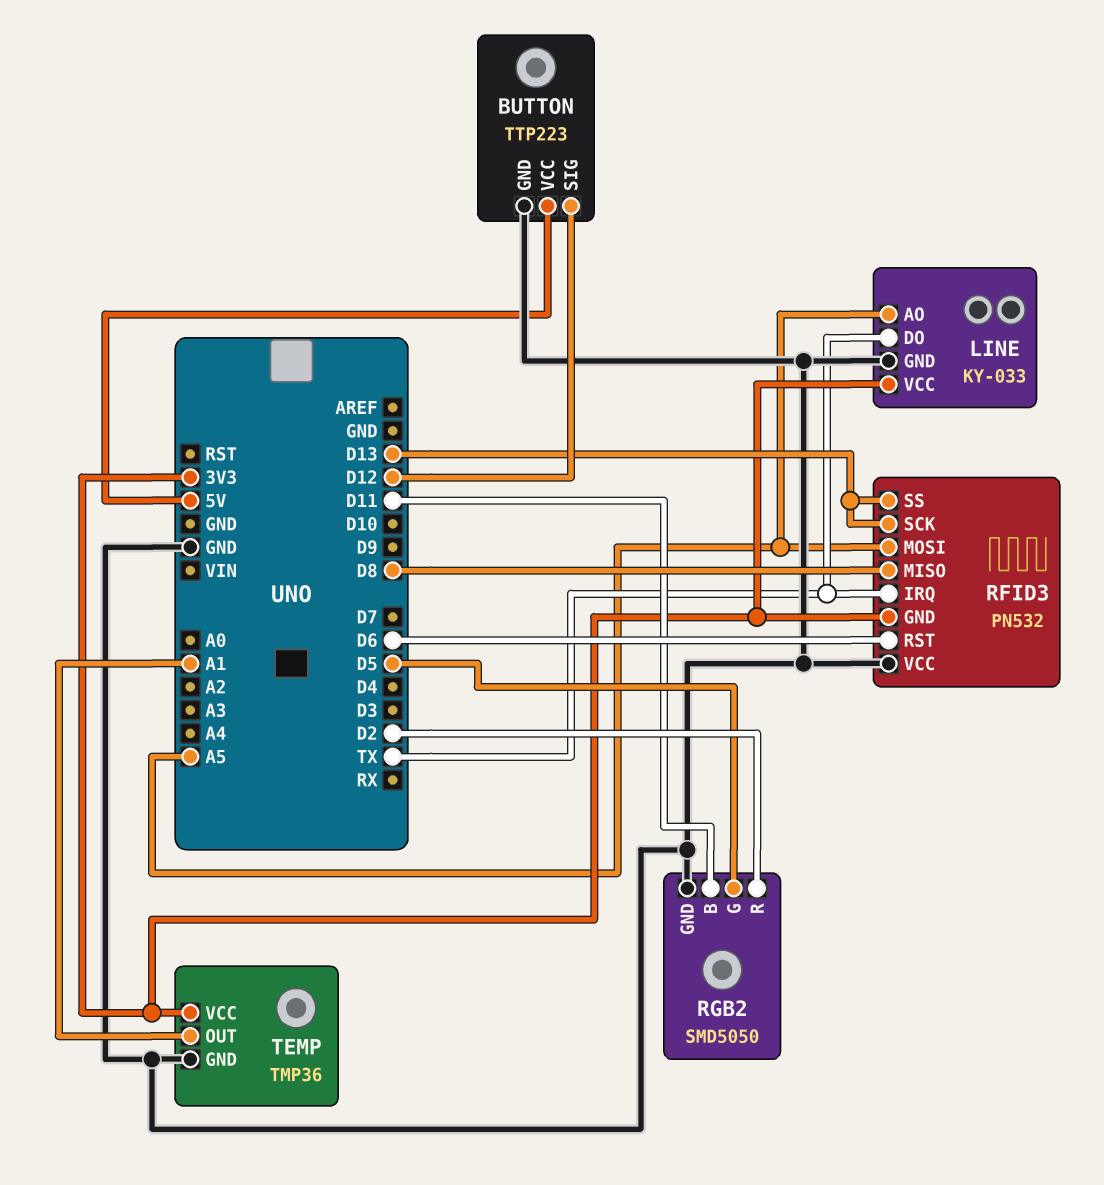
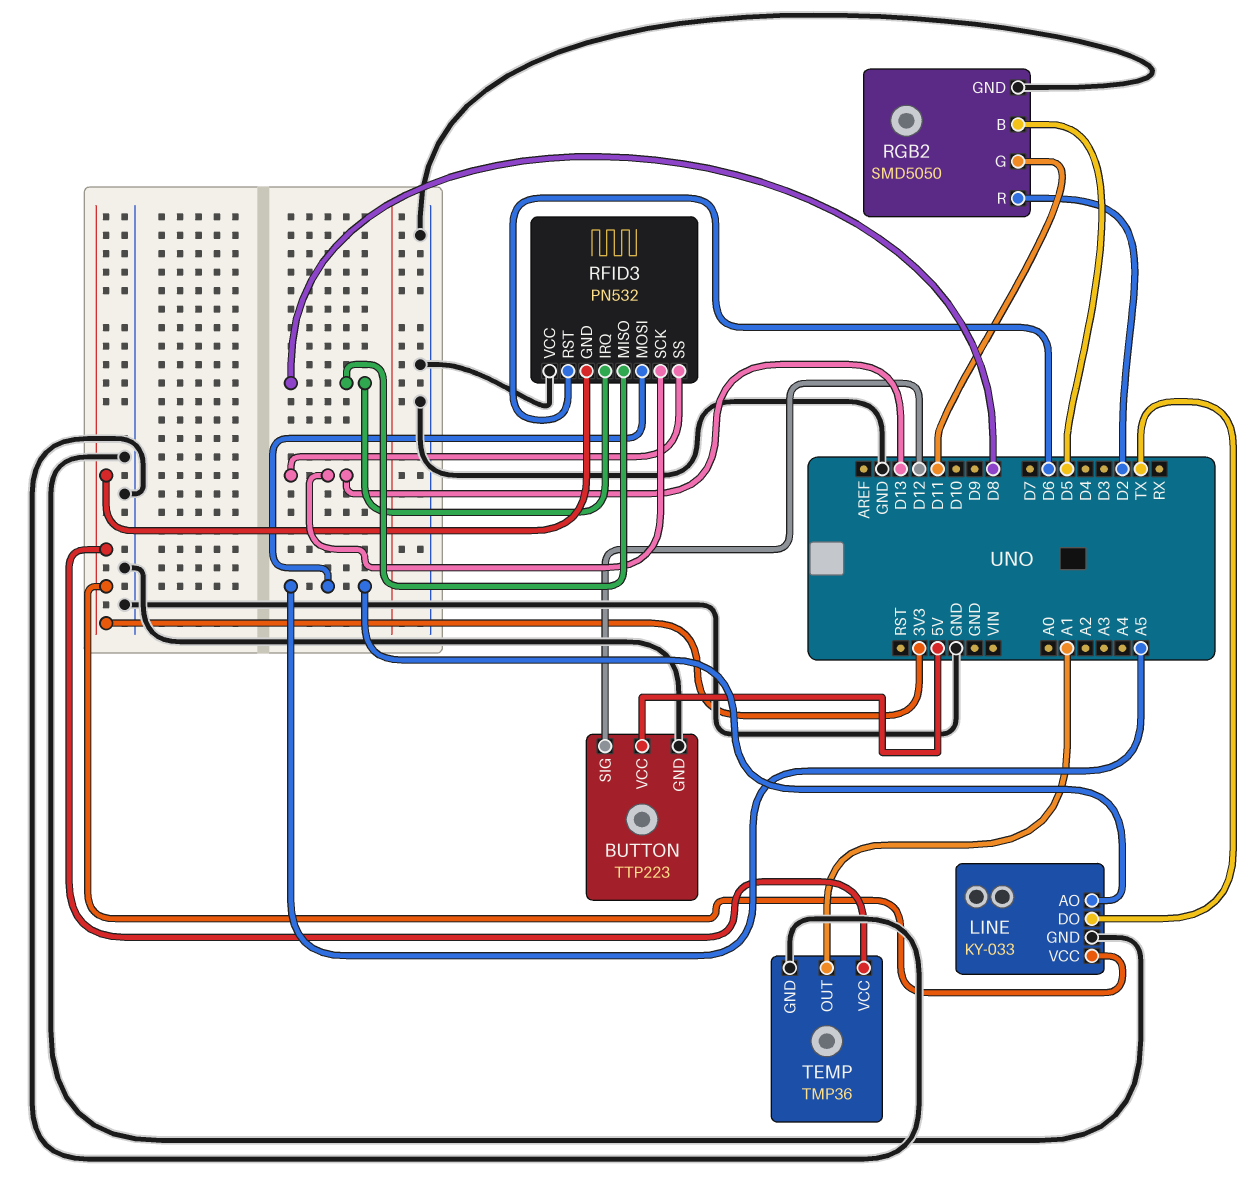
RFID3 pin IRQ: TX -> D8
RGB2 pin B: D11 -> D5
RGB2 pin G: D5 -> D11

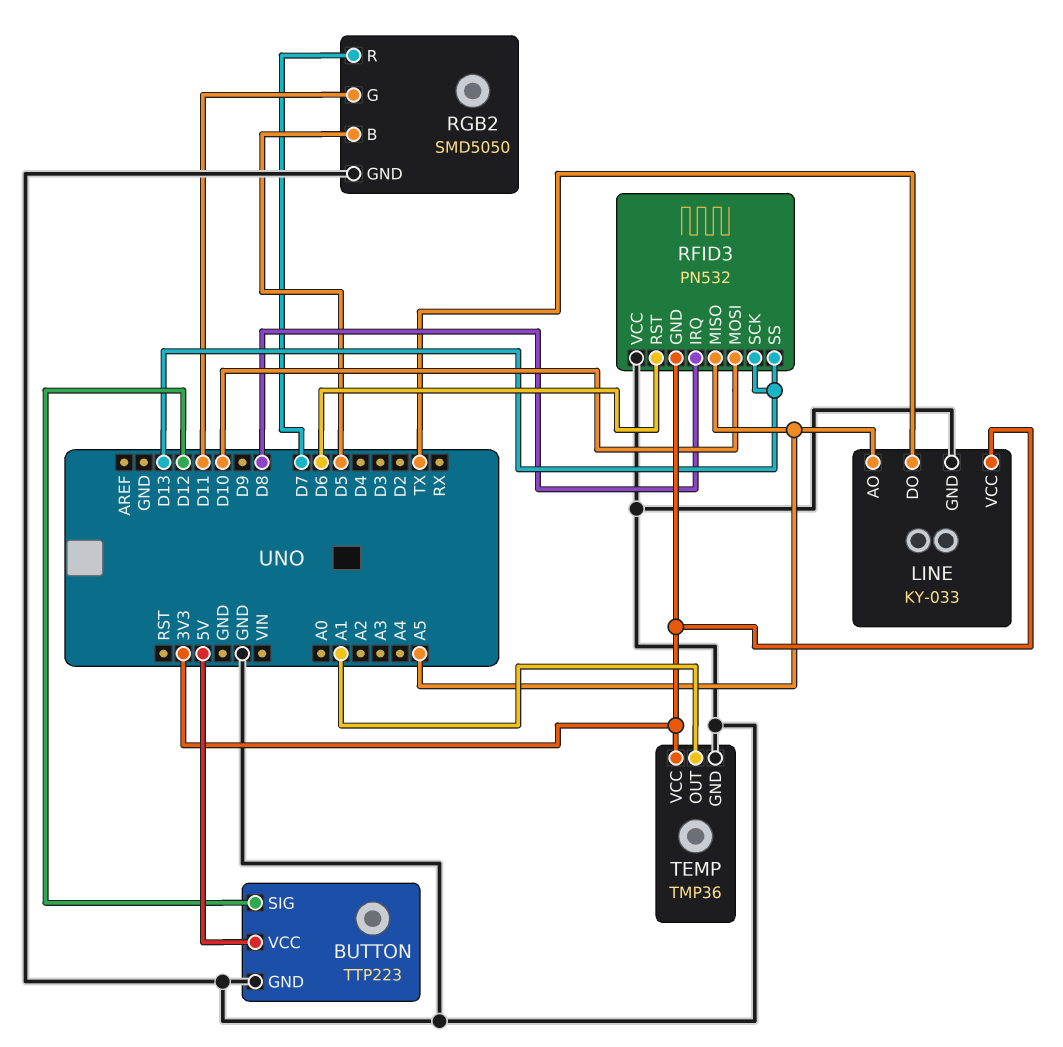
RFID3 pin MISO: D8 -> A5
RFID3 pin MOSI: A5 -> D10
RGB2 pin R: D2 -> D7

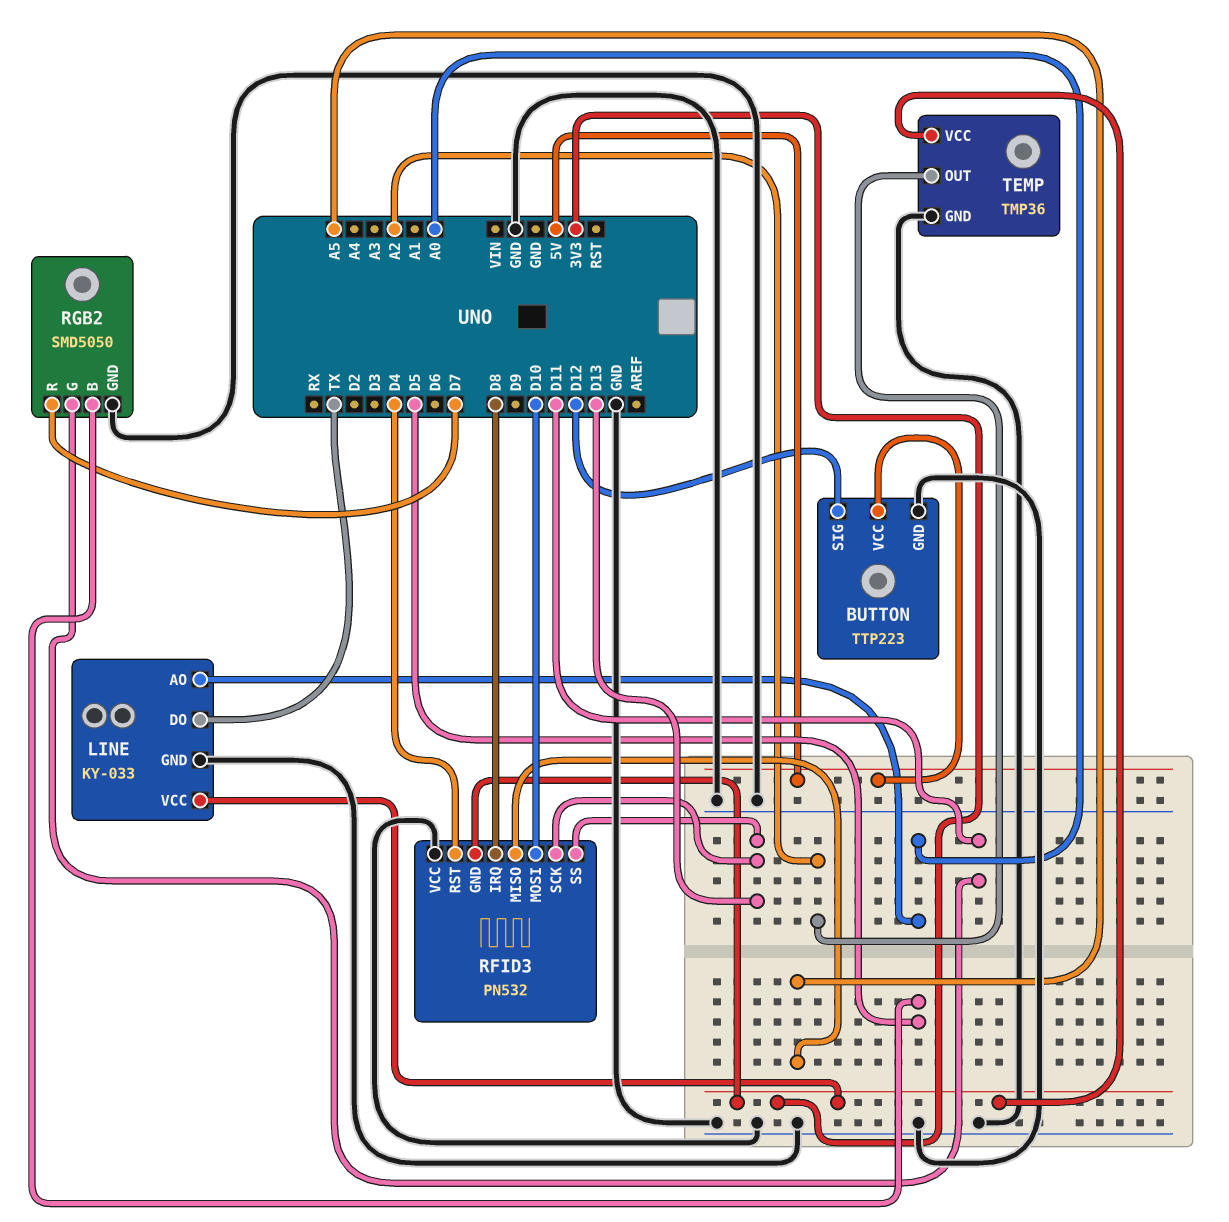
LINE pin AO: A5 -> A0
RFID3 pin RST: D6 -> D4
TEMP pin OUT: A1 -> A2

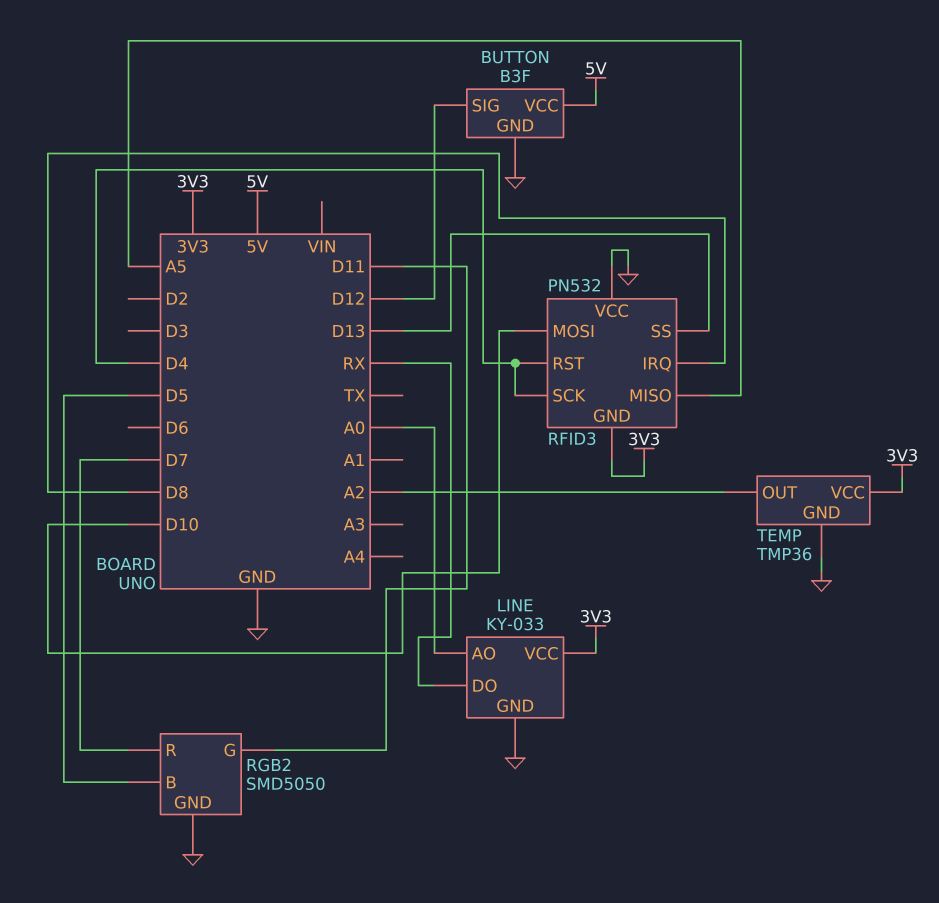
BUTTON: TTP223 -> B3F
LINE pin DO: TX -> RX
RFID3 pin SCK: D13 -> D4

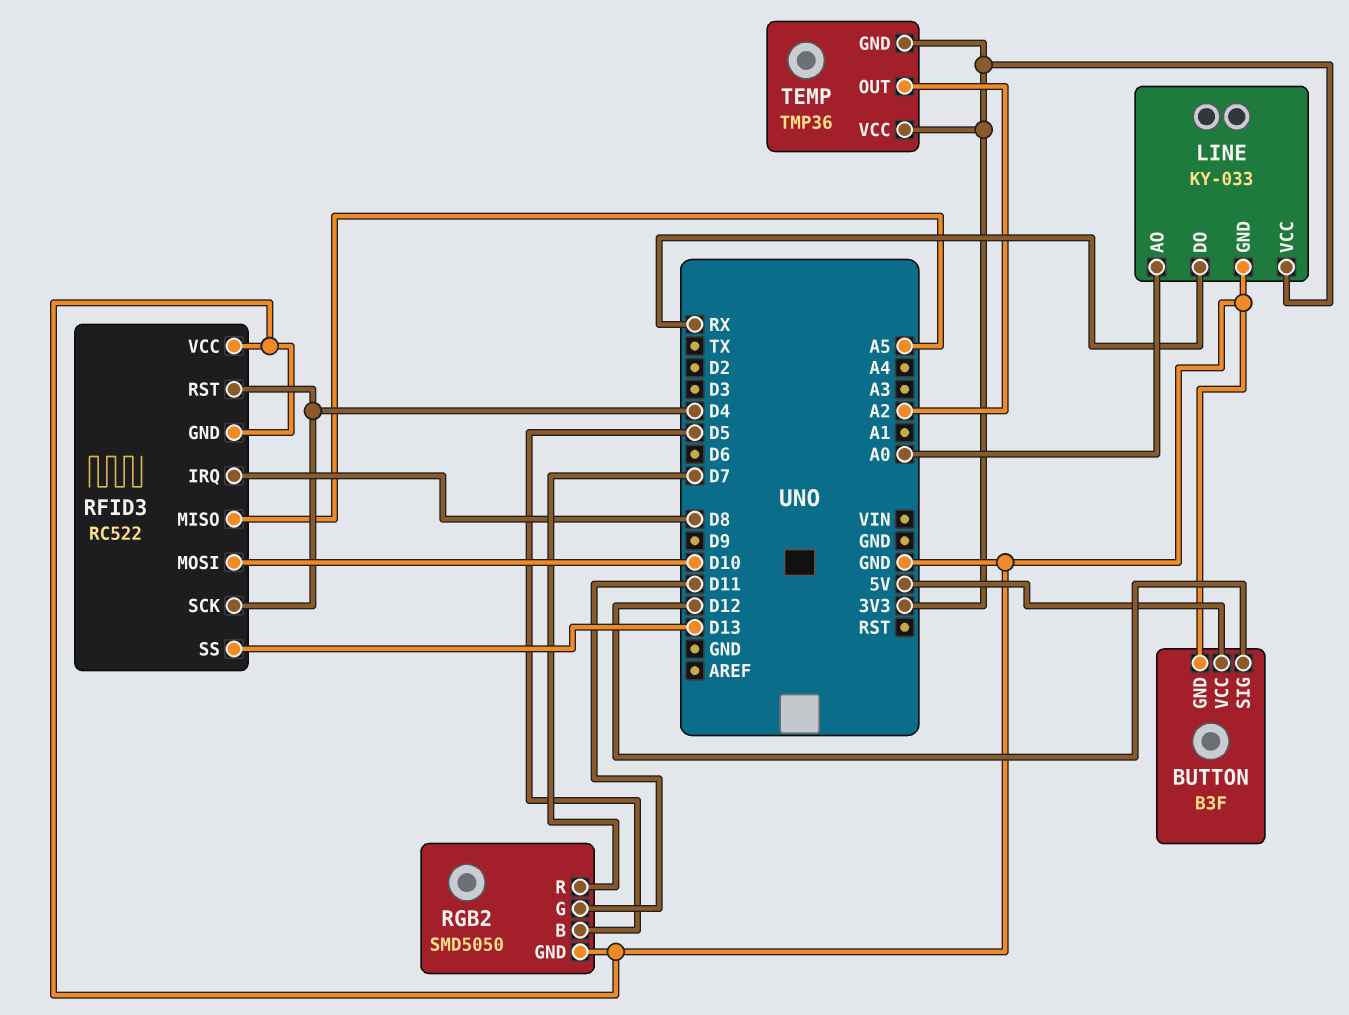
RFID3: PN532 -> RC522
RFID3 pin GND: 3V3 -> GND
TEMP pin GND: GND -> 3V3

